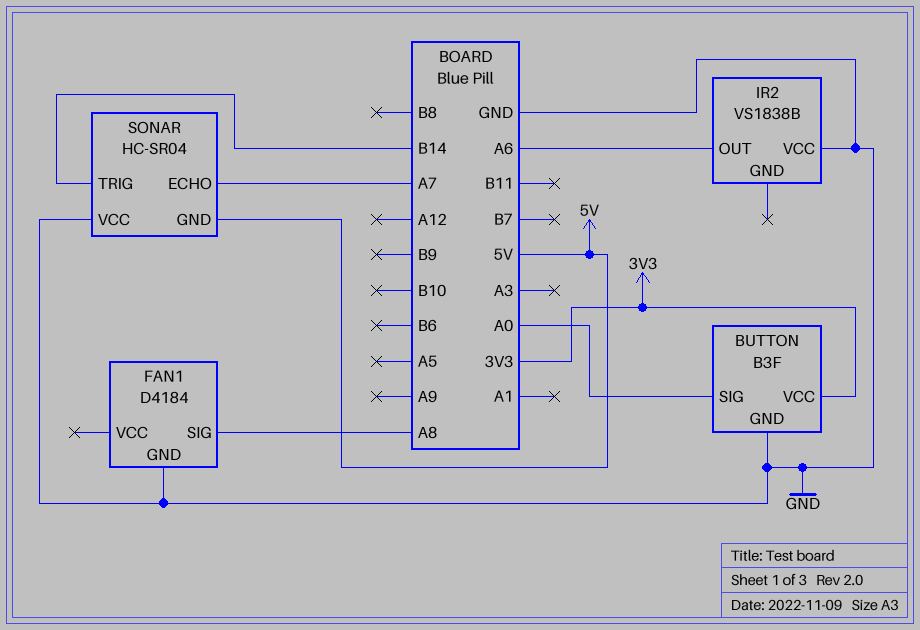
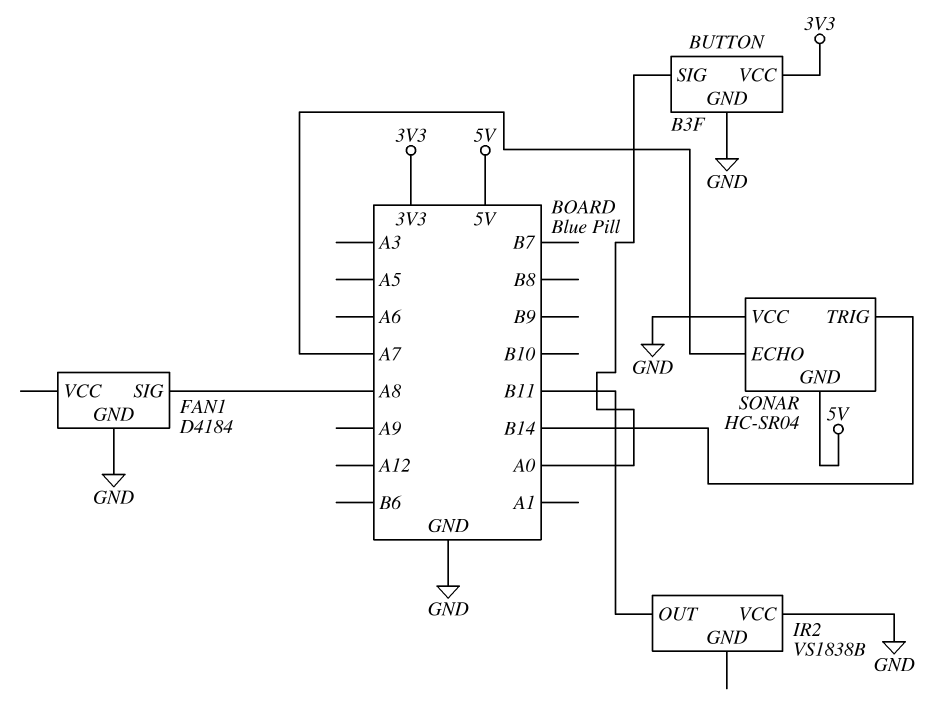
IR2 pin OUT: A6 -> B11

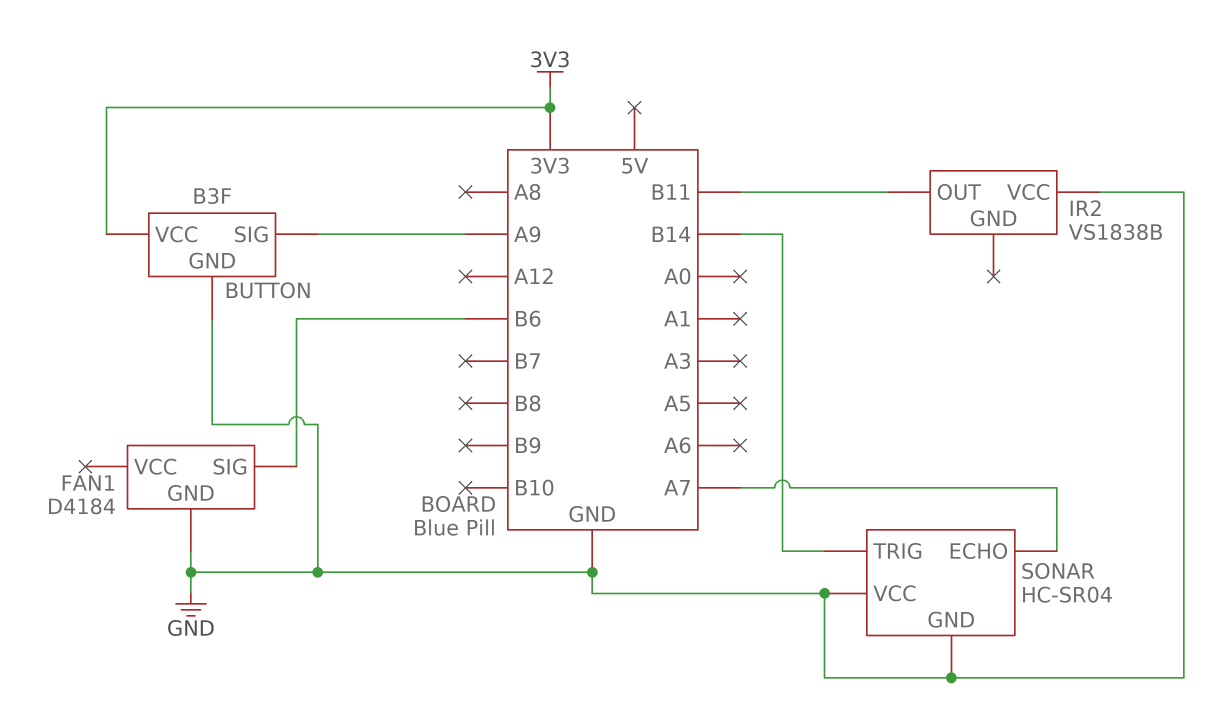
BUTTON pin SIG: A0 -> A9
FAN1 pin SIG: A8 -> B6
SONAR pin GND: 5V -> GND

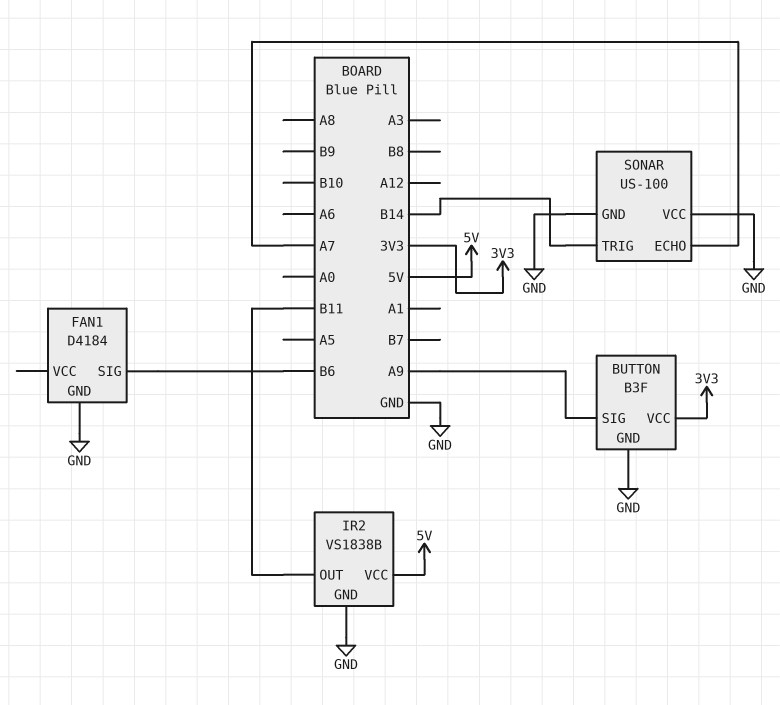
IR2 pin GND: none -> GND
IR2 pin VCC: GND -> 5V
SONAR: HC-SR04 -> US-100

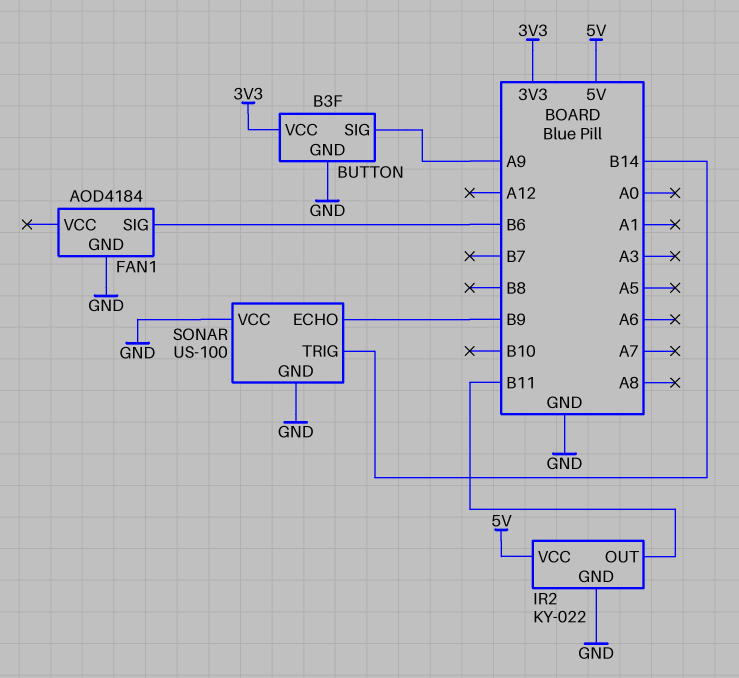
FAN1: D4184 -> AOD4184
IR2: VS1838B -> KY-022
SONAR pin ECHO: A7 -> B9

